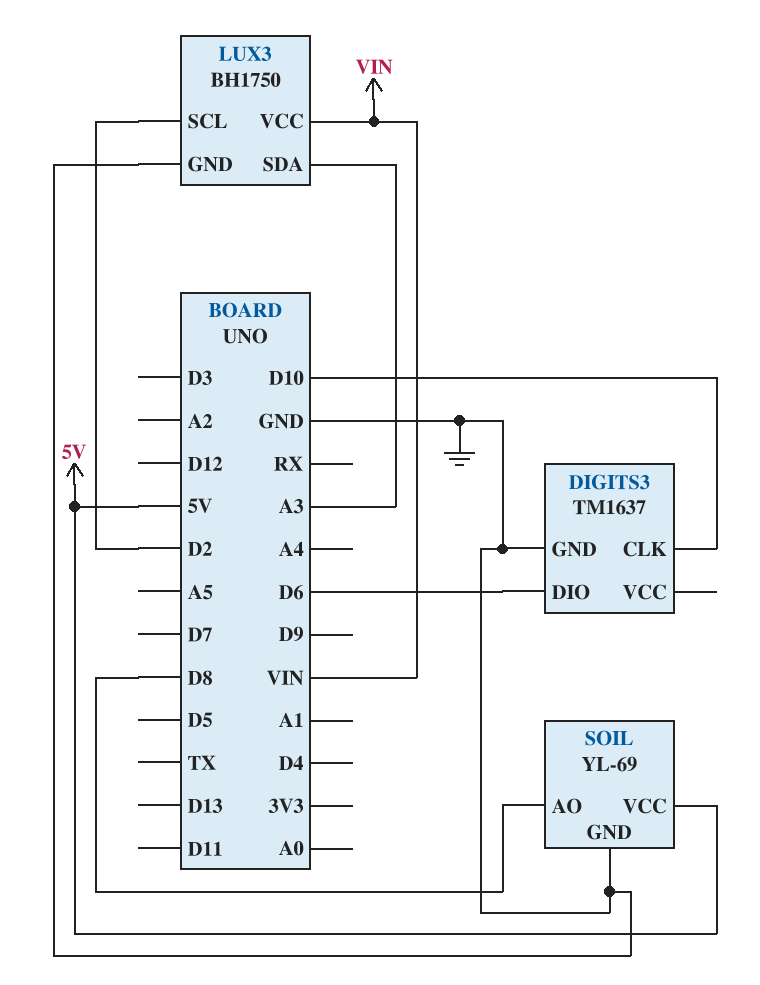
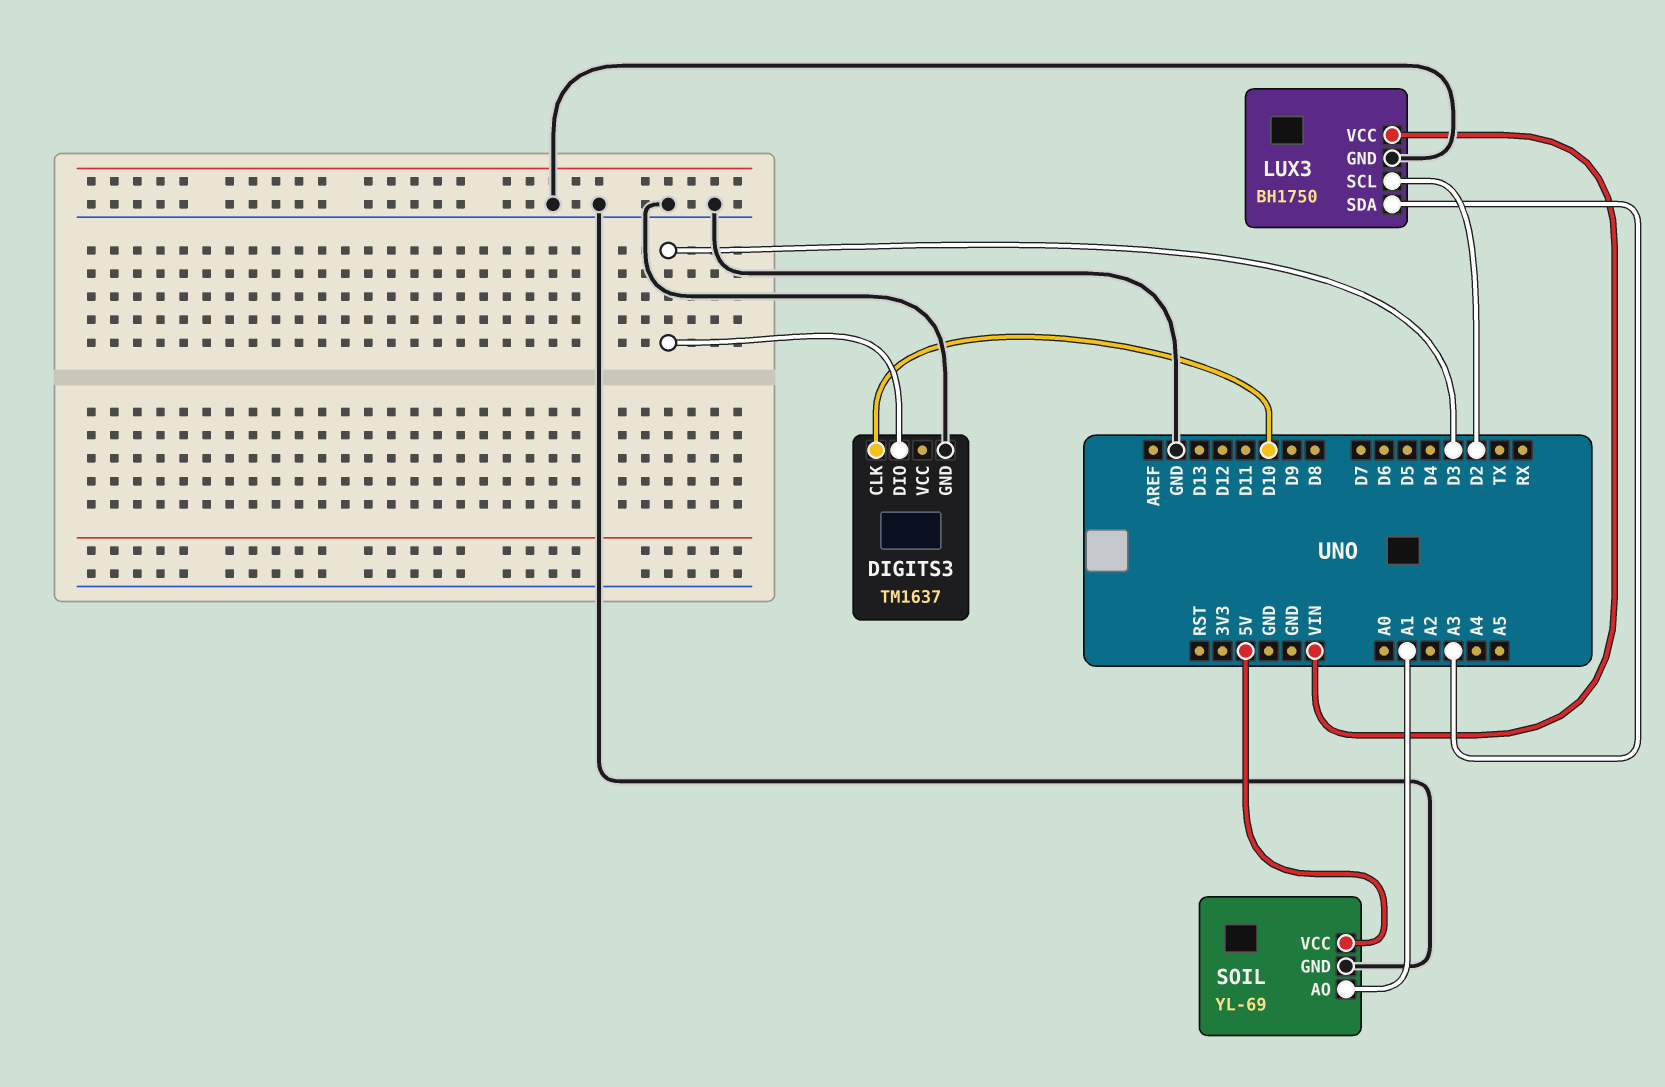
DIGITS3 pin DIO: D6 -> D3
SOIL pin AO: D8 -> A1

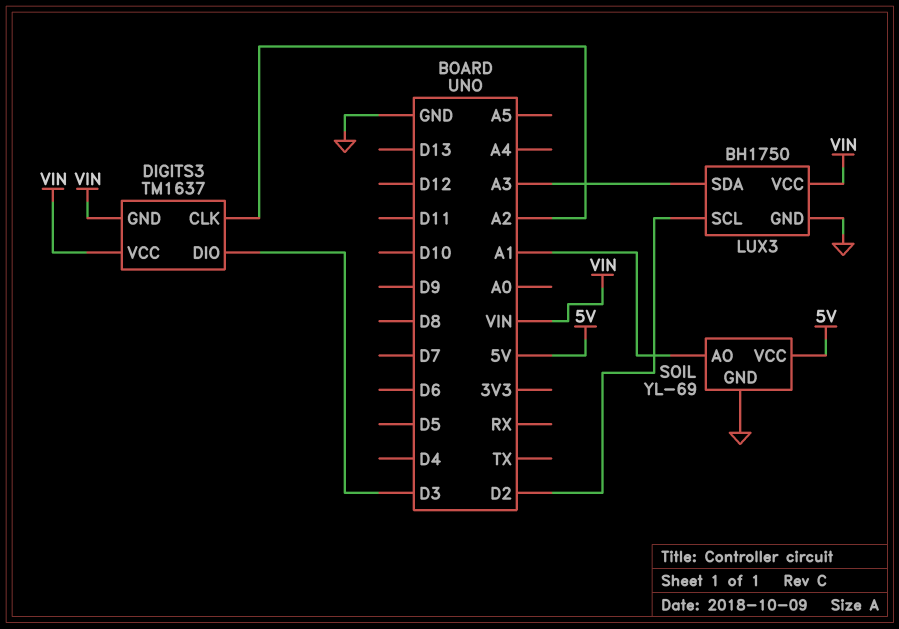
DIGITS3 pin CLK: D10 -> A2
DIGITS3 pin GND: GND -> VIN
DIGITS3 pin VCC: none -> VIN

